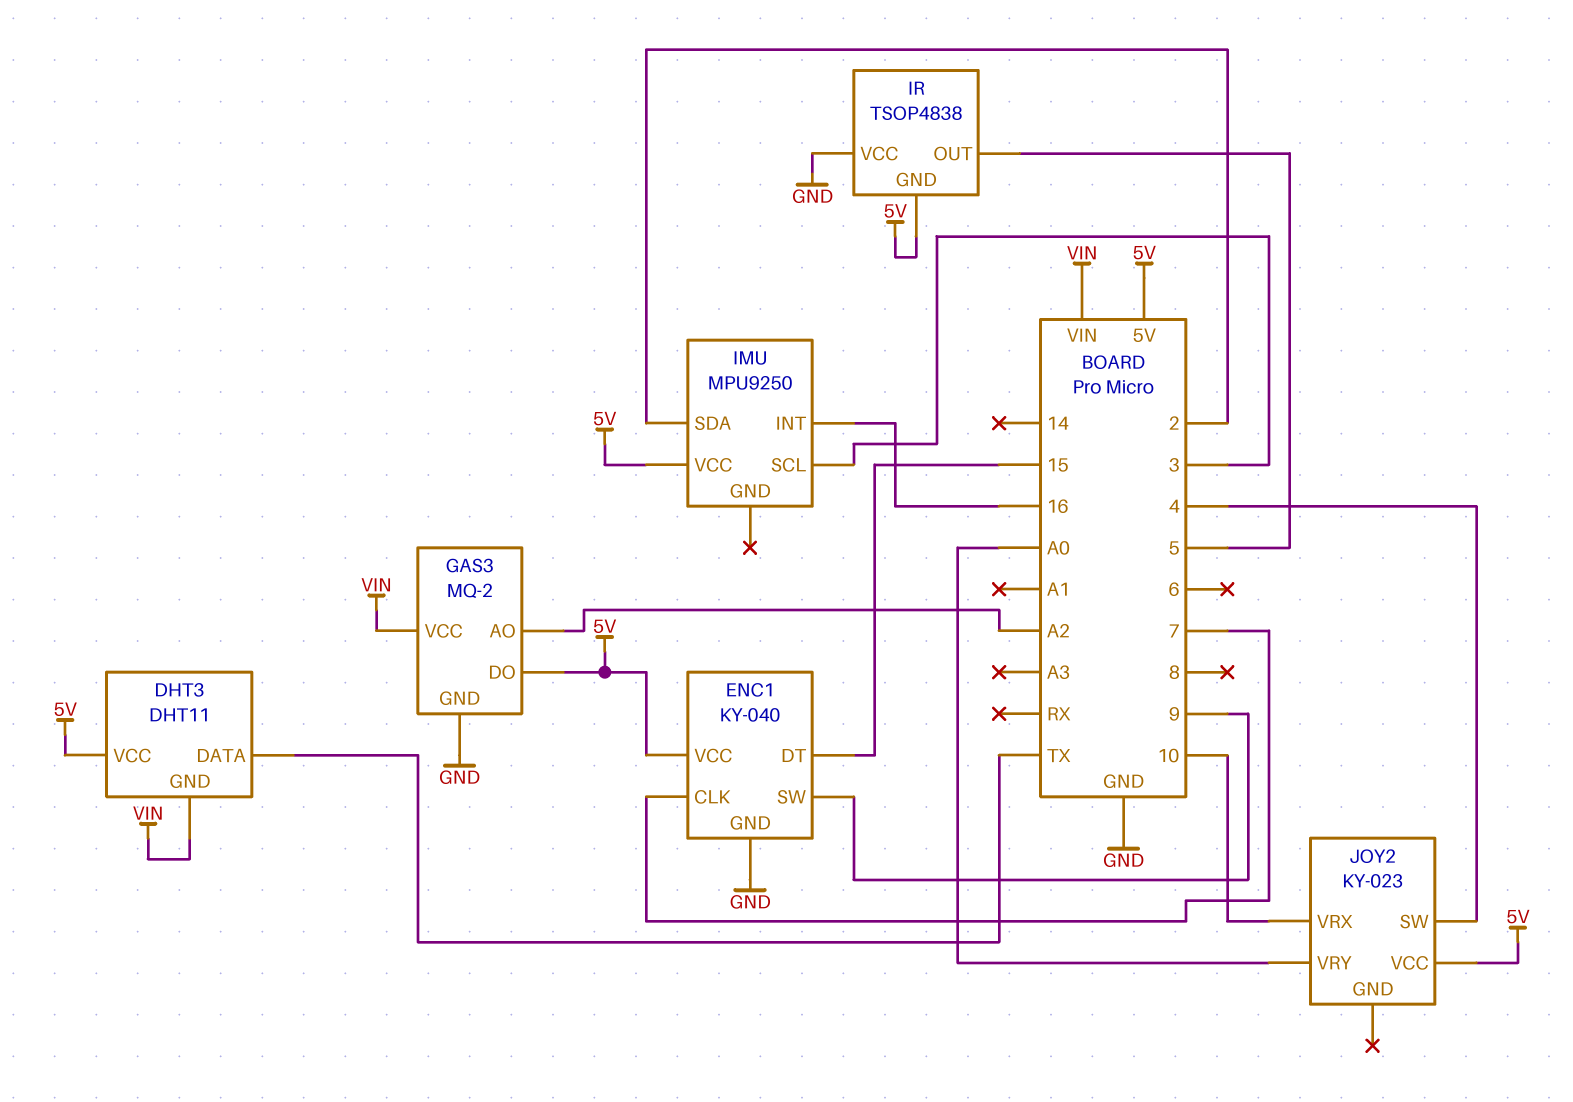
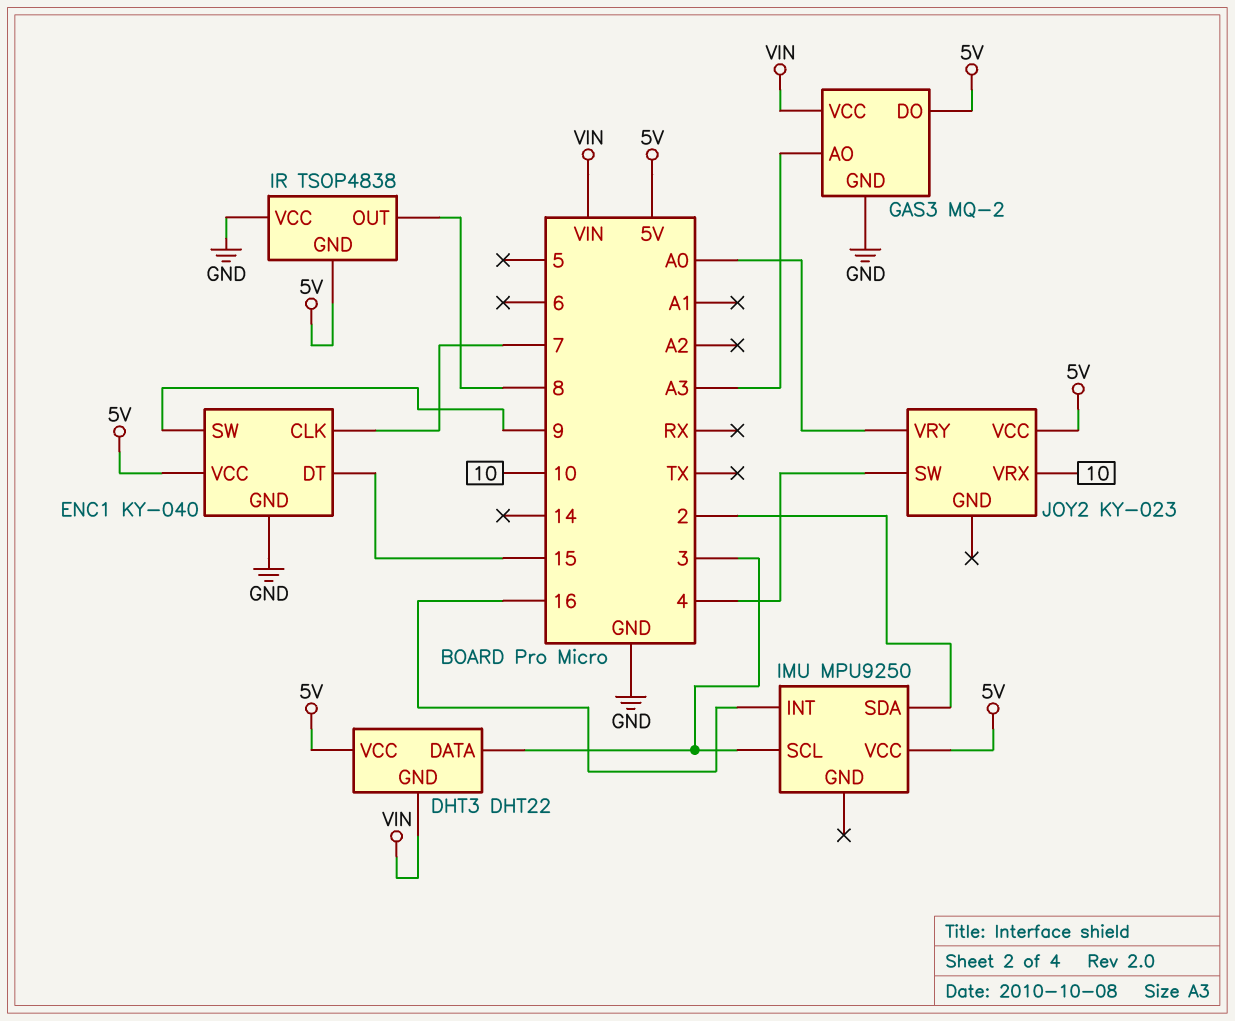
DHT3: DHT11 -> DHT22
DHT3 pin DATA: TX -> 3
GAS3 pin AO: A2 -> A3
IR pin OUT: 5 -> 8

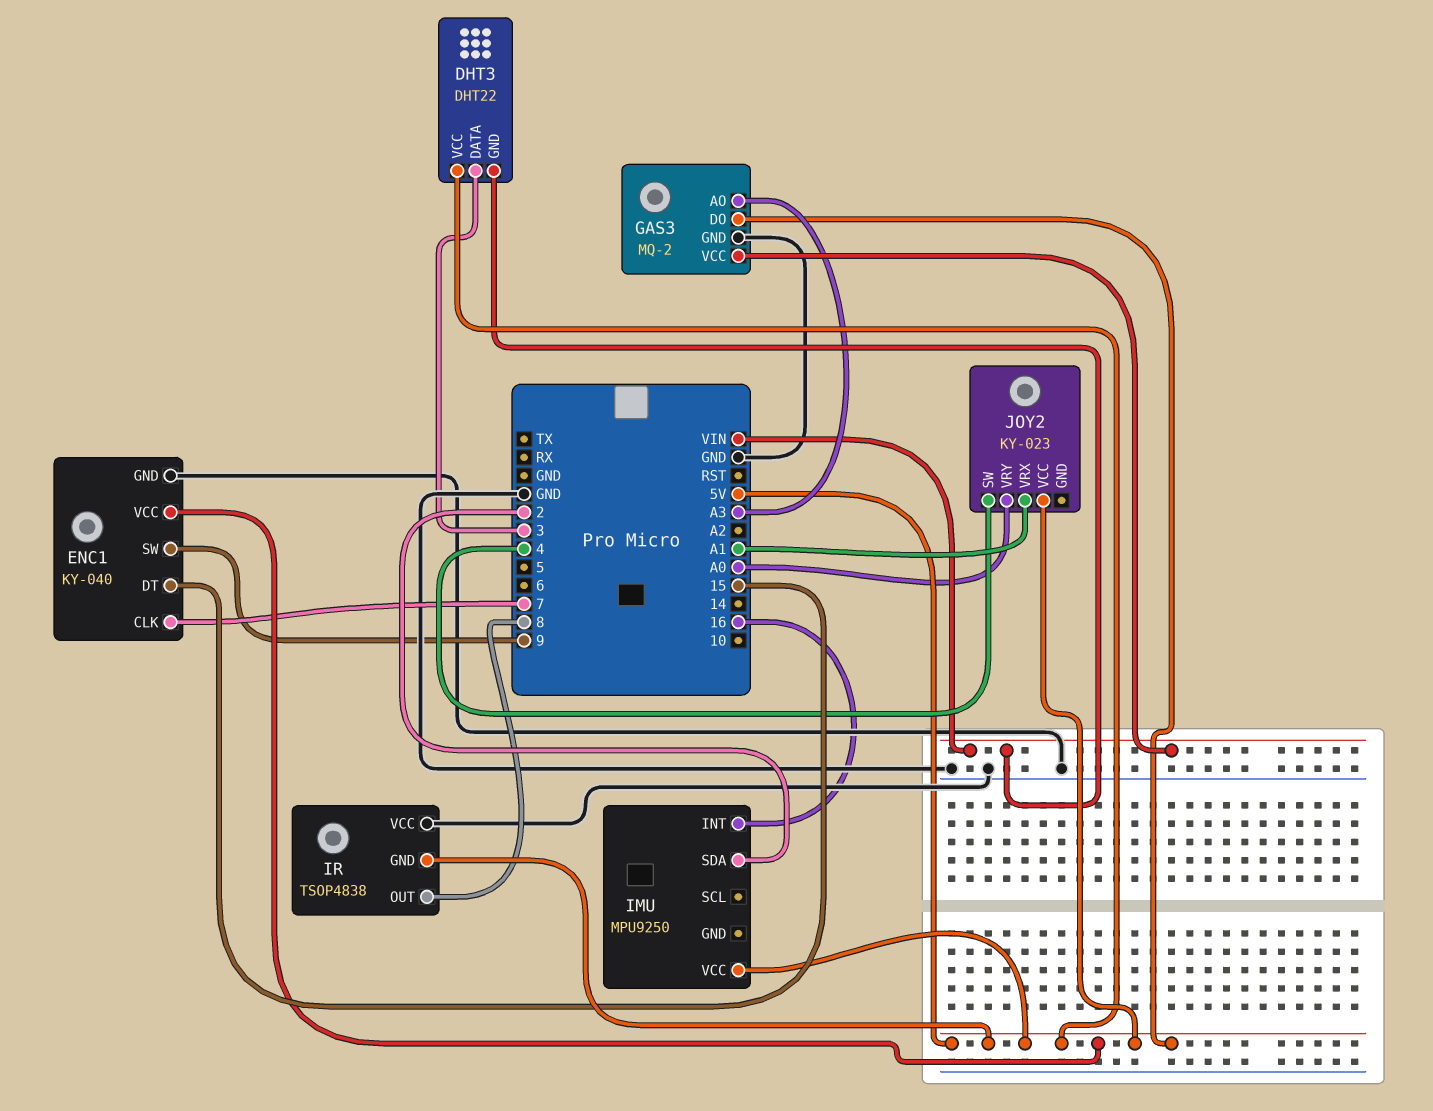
IMU pin SCL: 3 -> none
JOY2 pin VRX: 10 -> A1

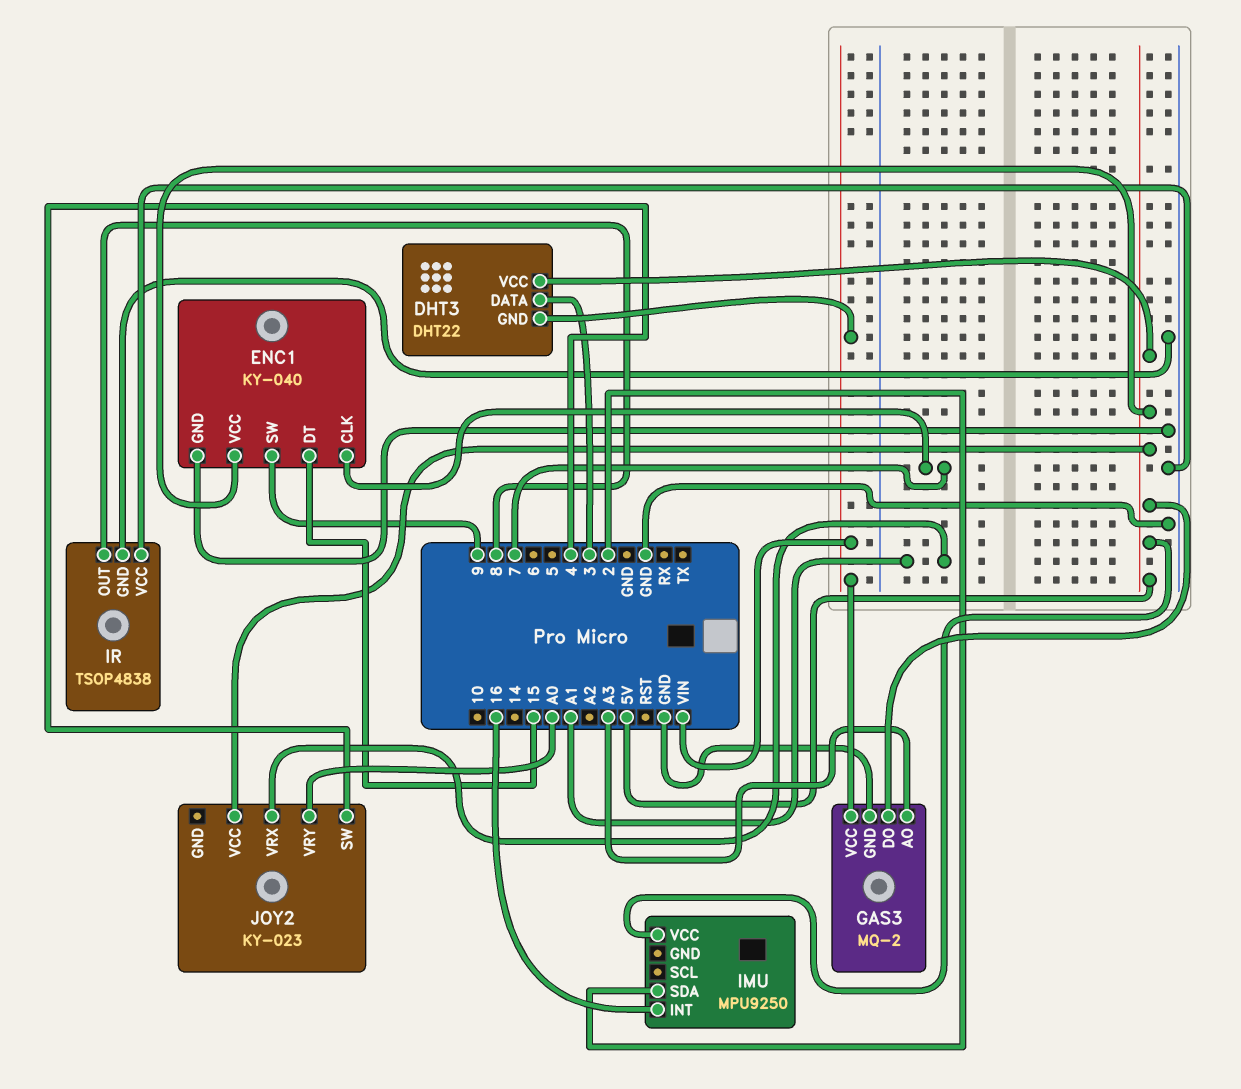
IR pin GND: 5V -> GND

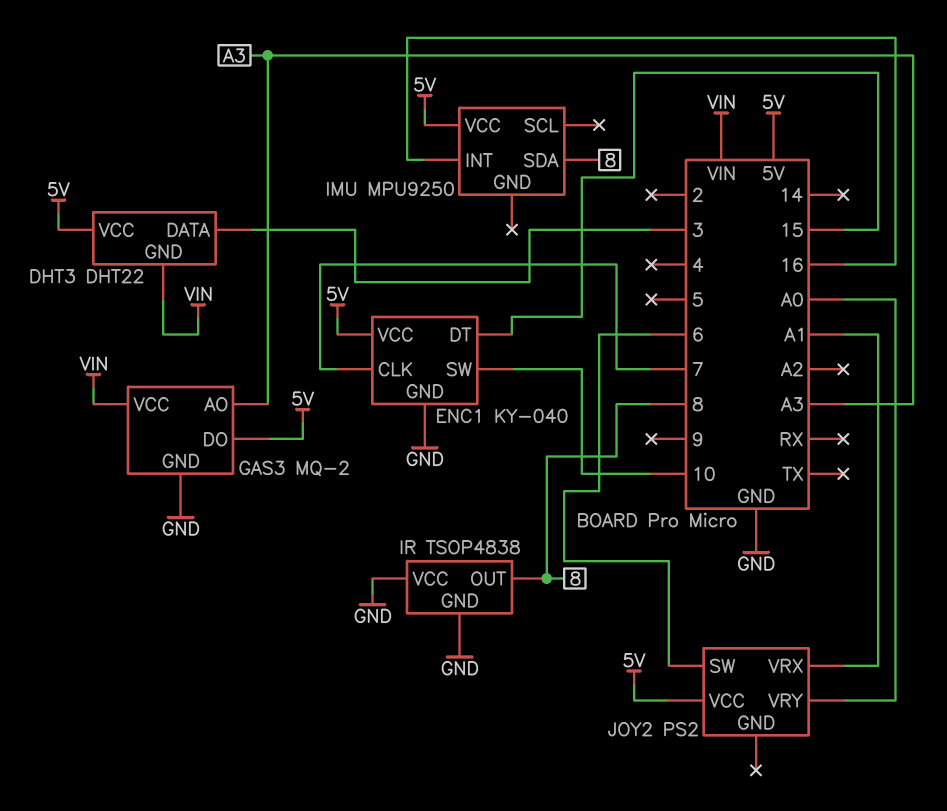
ENC1 pin SW: 9 -> 10
IMU pin SDA: 2 -> 8
JOY2: KY-023 -> PS2
JOY2 pin SW: 4 -> 6

